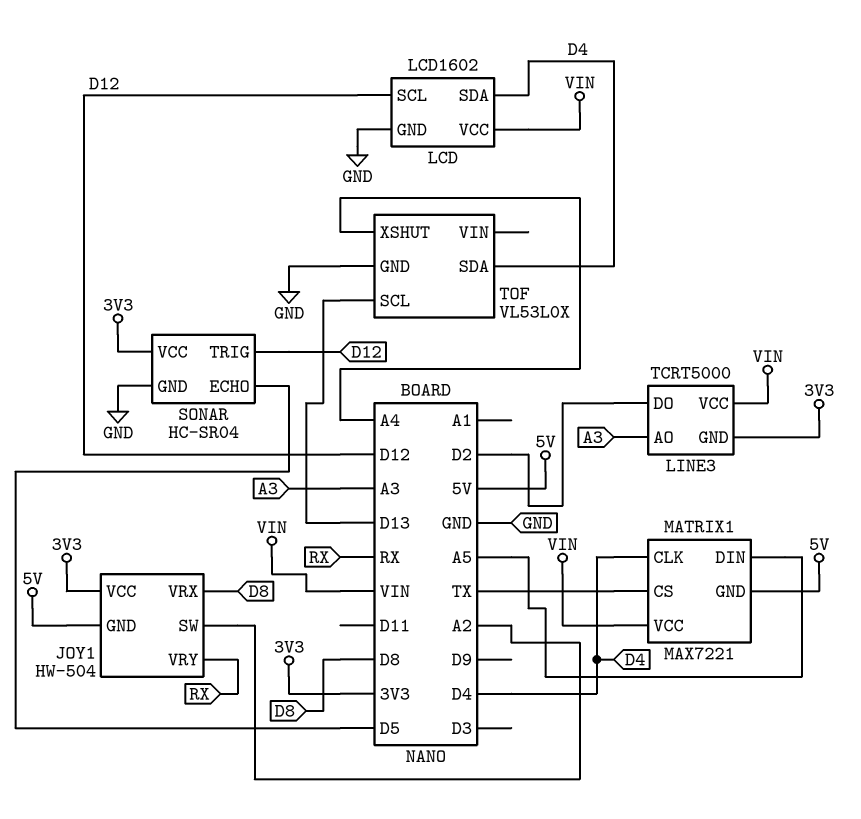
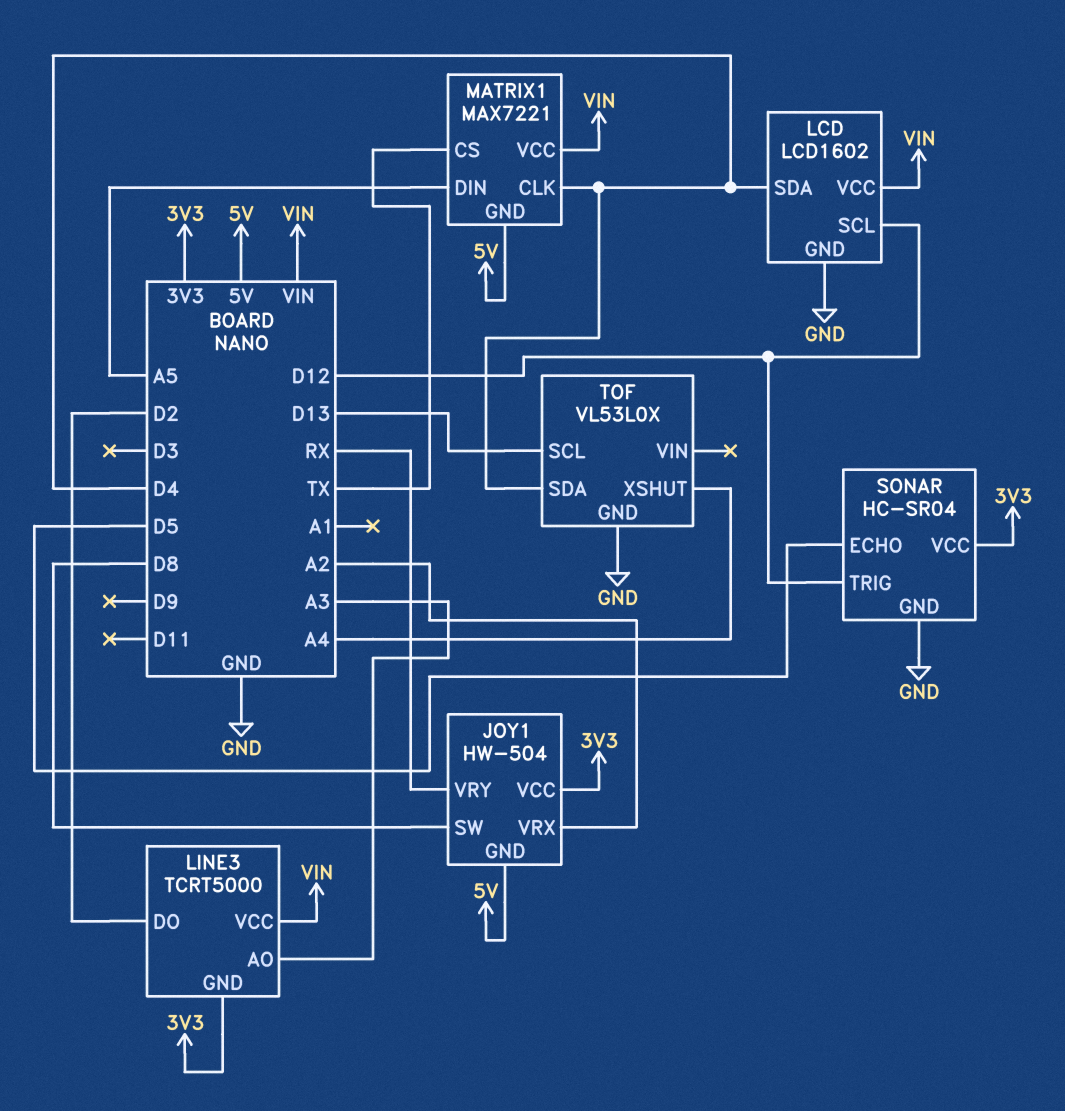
JOY1 pin SW: A2 -> D8
JOY1 pin VRX: D8 -> A2

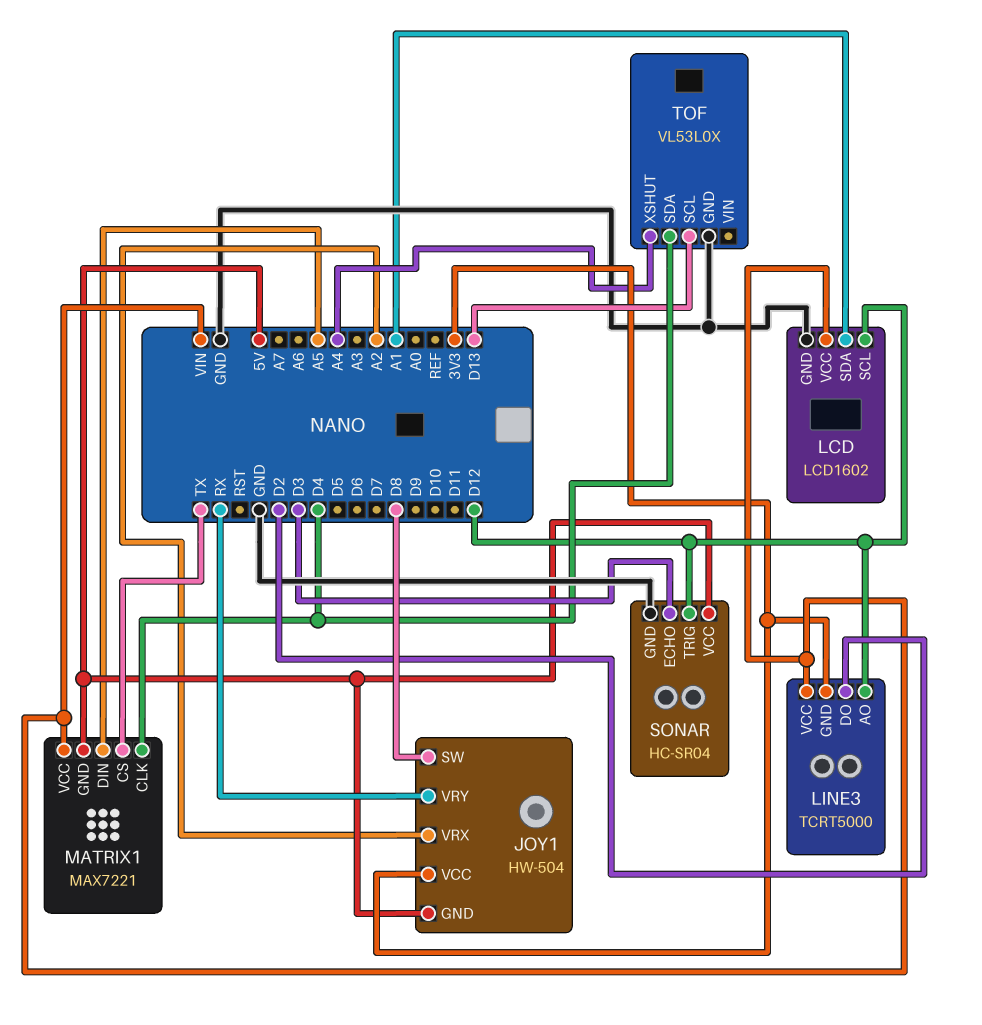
LCD pin SDA: D4 -> A1
LINE3 pin AO: A3 -> D12
SONAR pin ECHO: D5 -> D3
SONAR pin VCC: 3V3 -> 5V

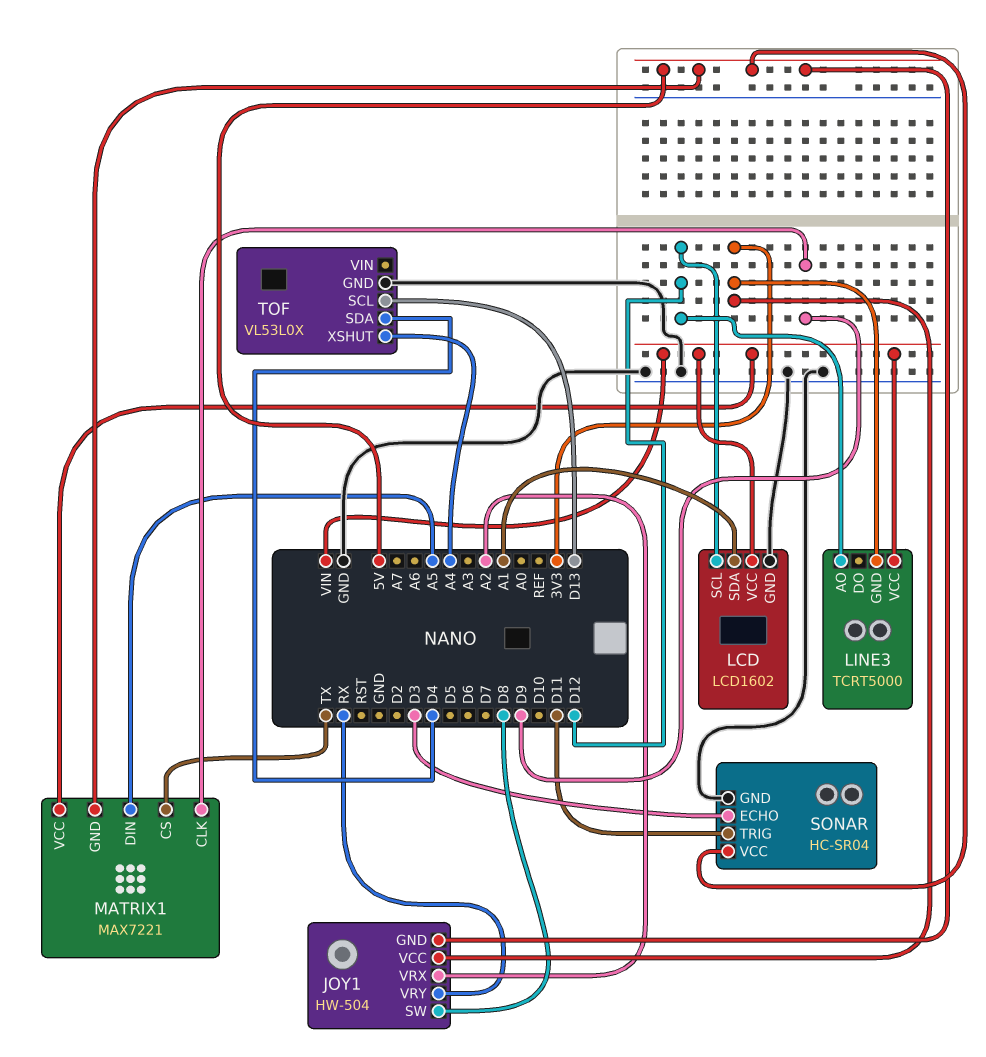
LINE3 pin DO: D2 -> none
MATRIX1 pin CLK: D4 -> D9
SONAR pin TRIG: D12 -> D11

